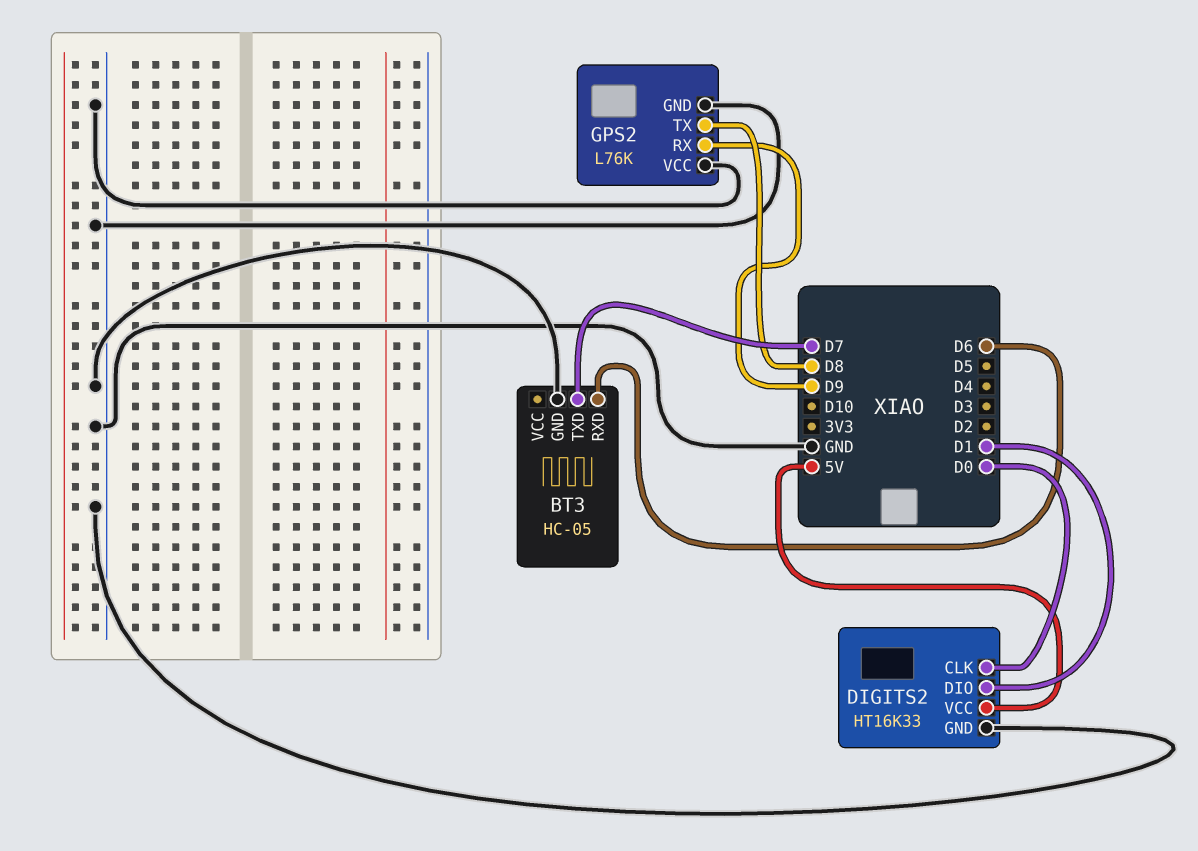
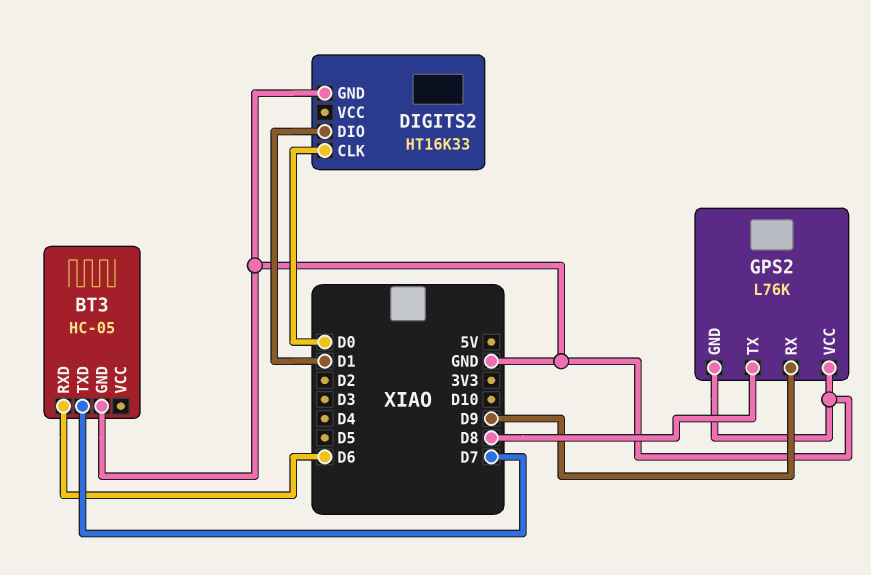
DIGITS2 pin VCC: 5V -> none

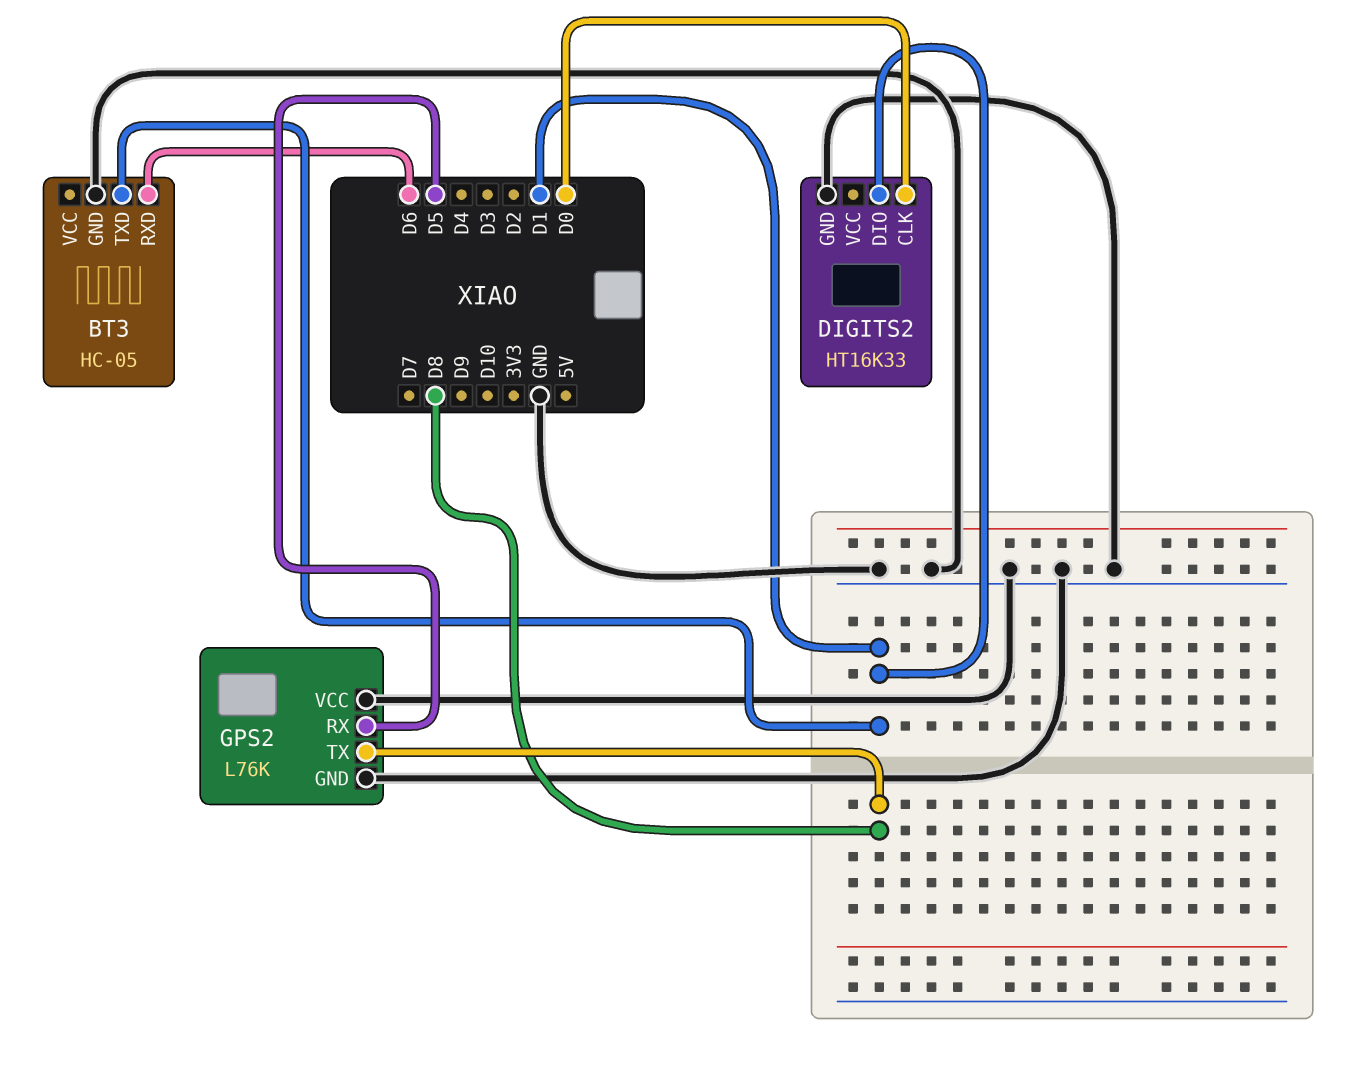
BT3 pin TXD: D7 -> D1
GPS2 pin RX: D9 -> D5

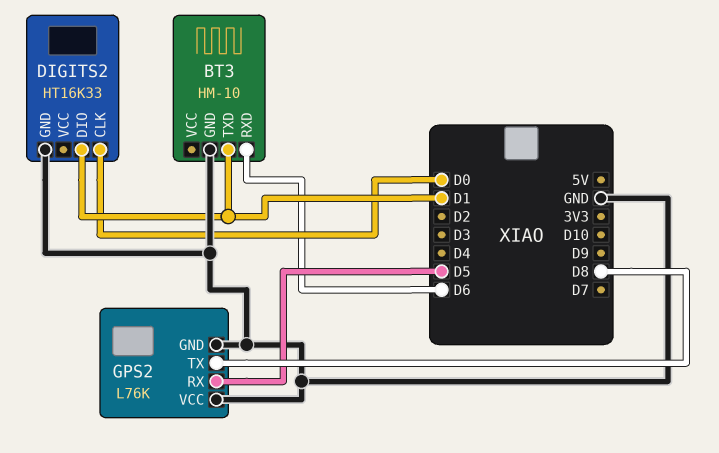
BT3: HC-05 -> HM-10

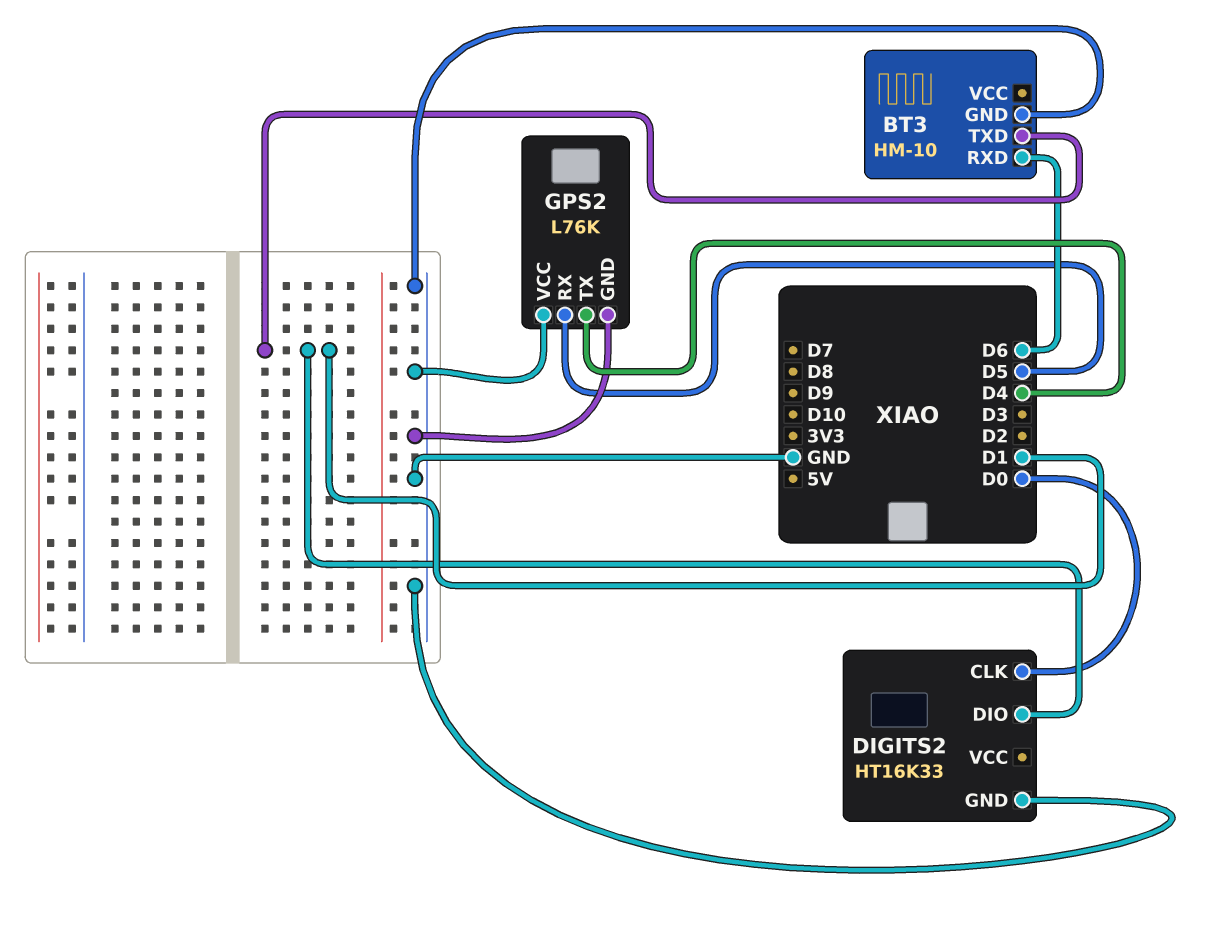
GPS2 pin TX: D8 -> D4

